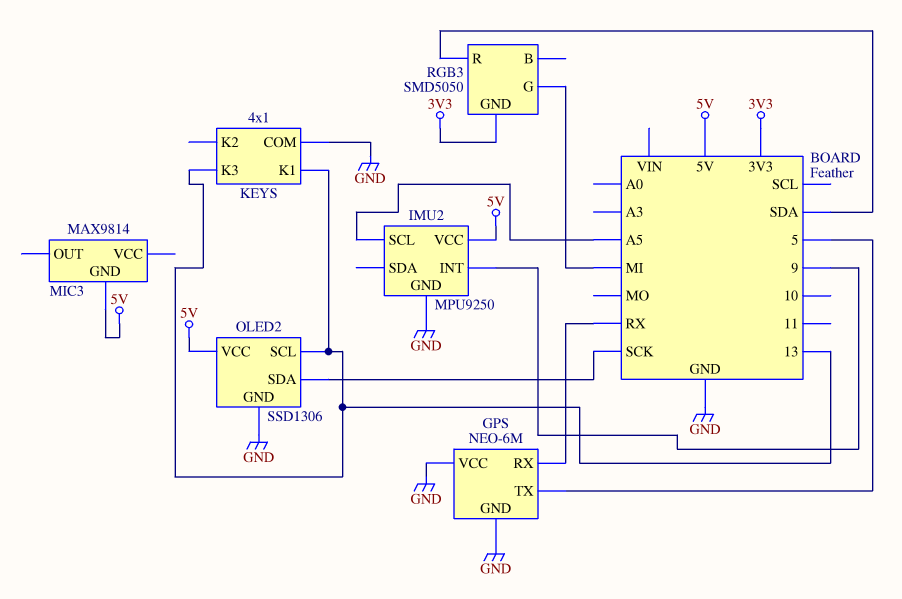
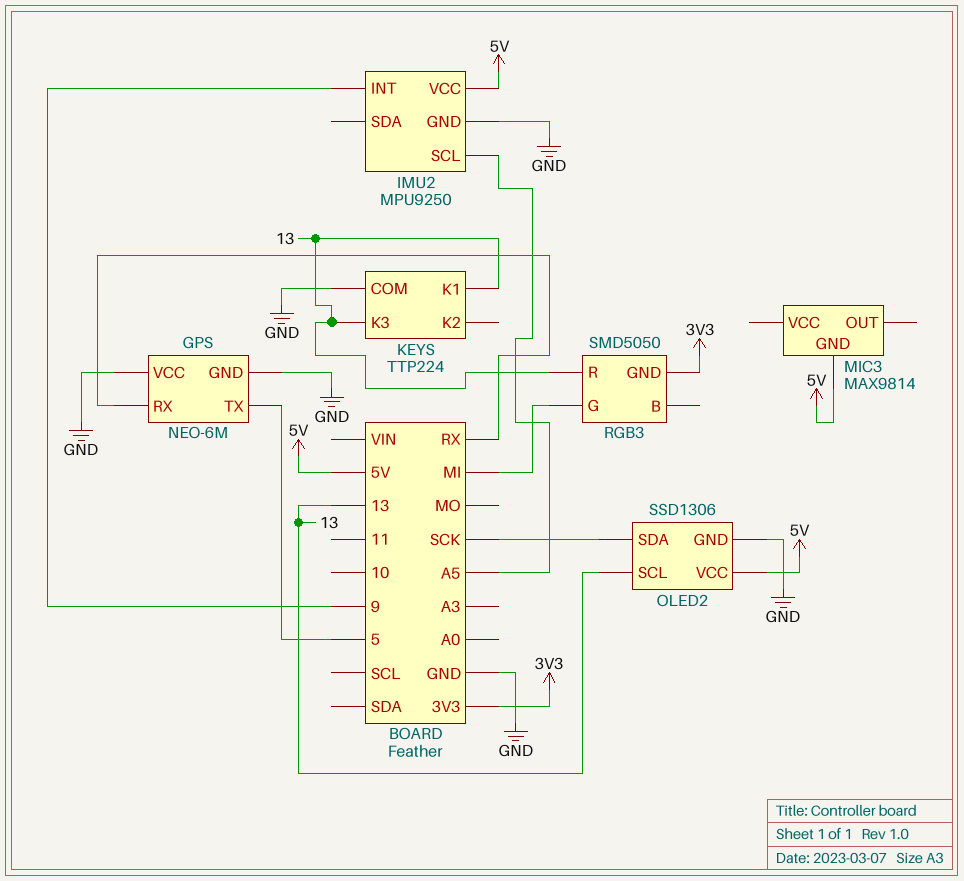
KEYS: 4x1 -> TTP224
RGB3 pin R: SDA -> 13

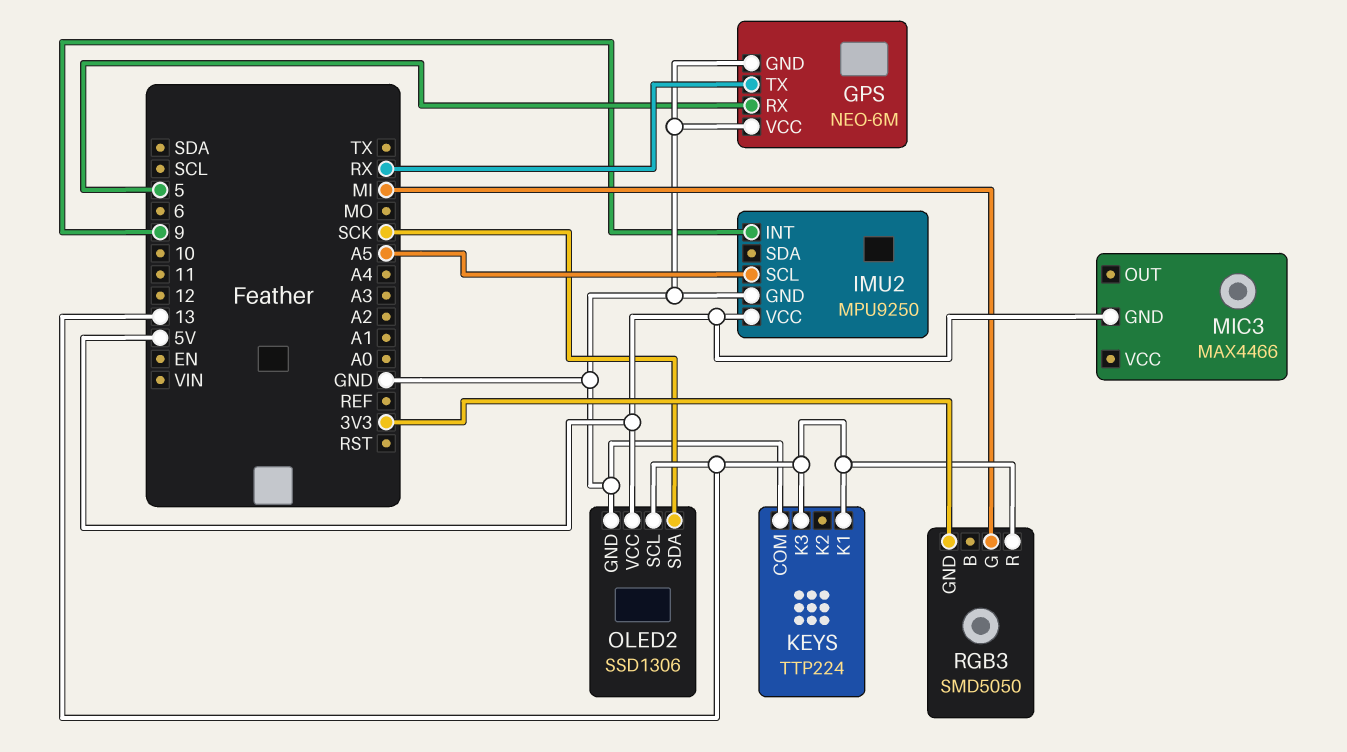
GPS pin RX: RX -> 5
GPS pin TX: 5 -> RX
MIC3: MAX9814 -> MAX4466

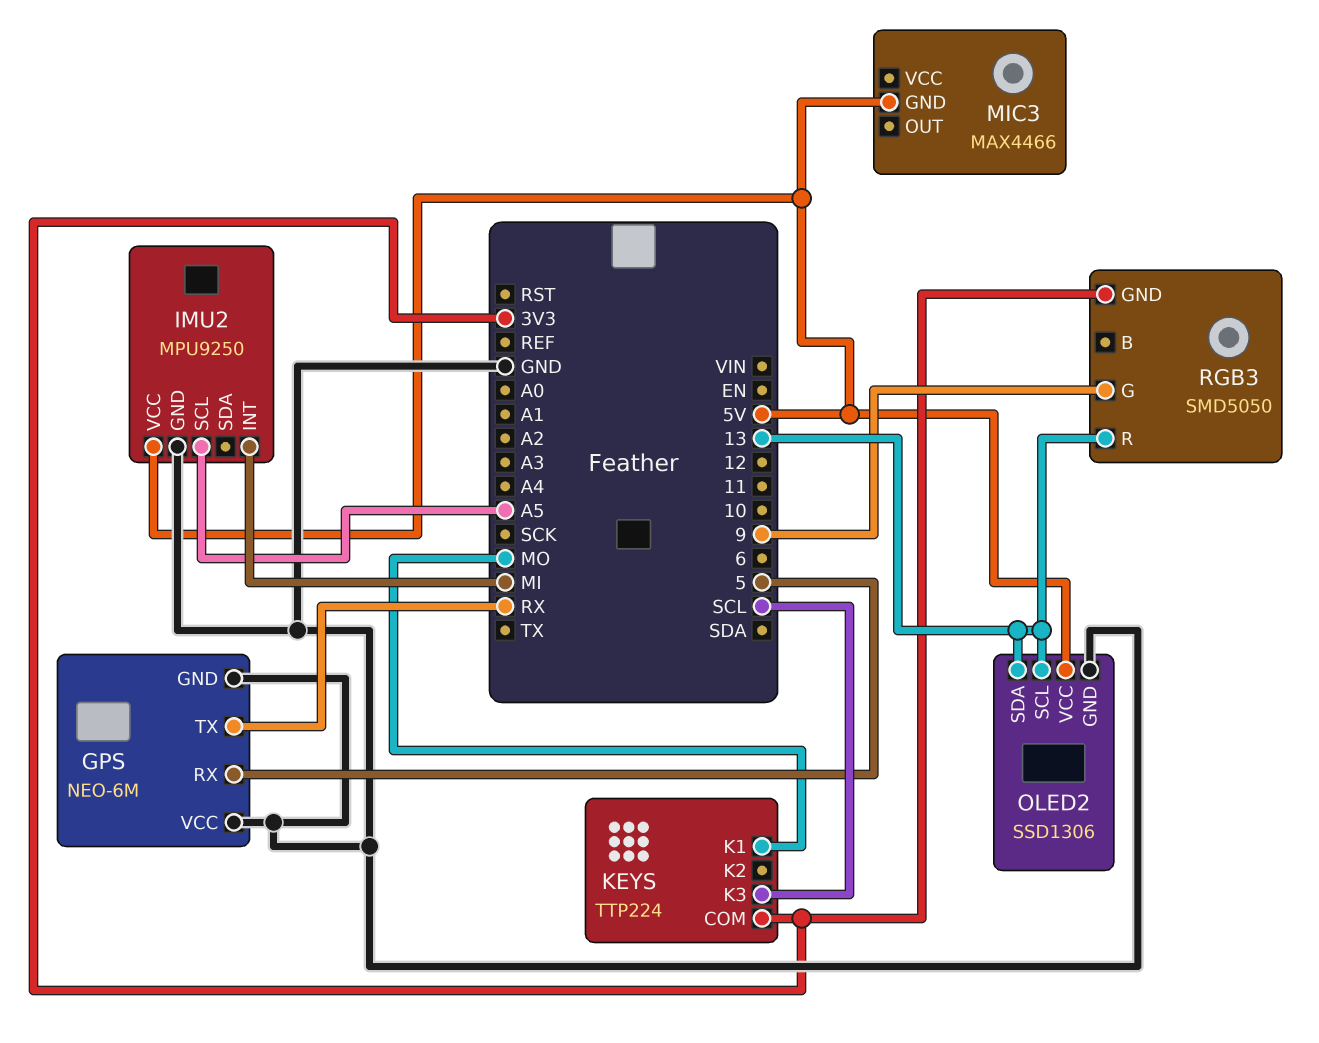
IMU2 pin INT: 9 -> MI
KEYS pin COM: GND -> 3V3
KEYS pin K1: 13 -> MO
KEYS pin K3: 13 -> SCL
OLED2 pin SDA: SCK -> 13
RGB3 pin G: MI -> 9

